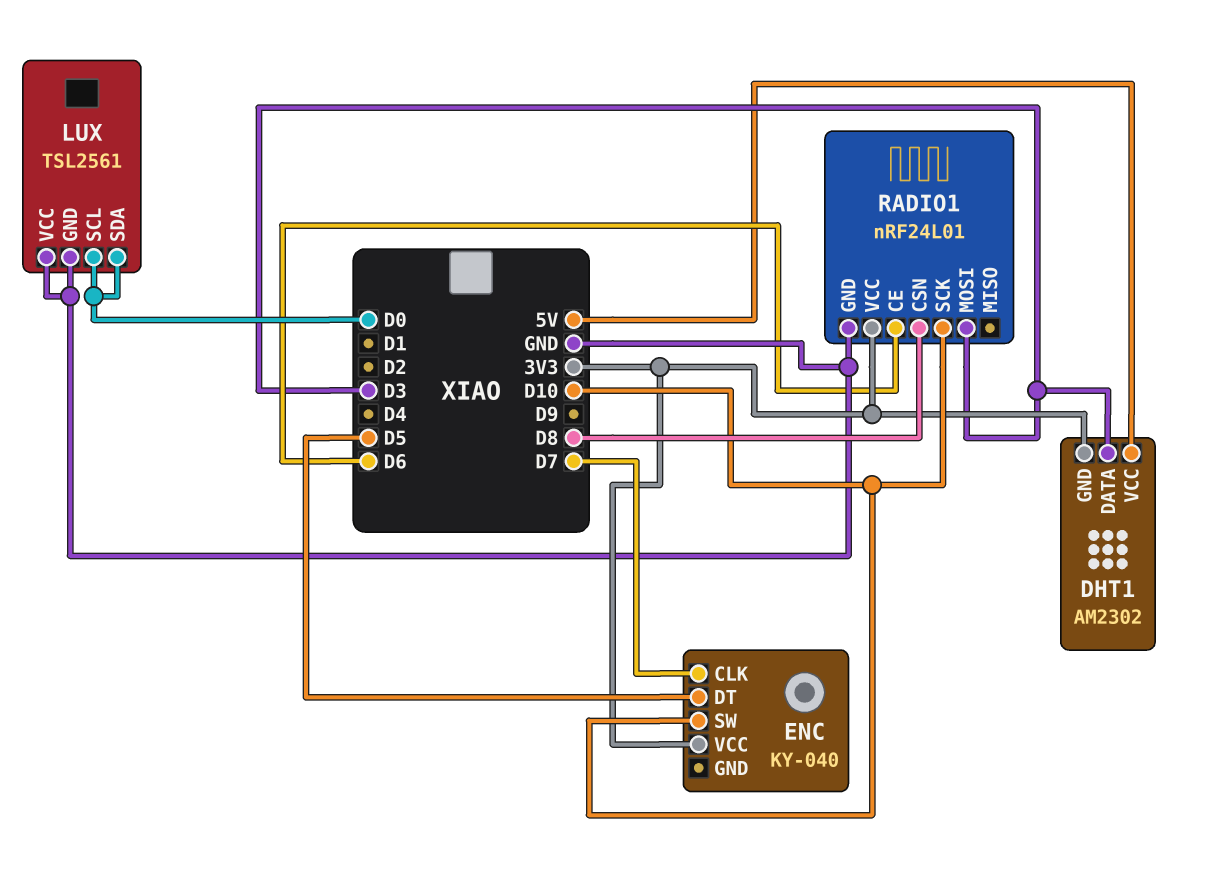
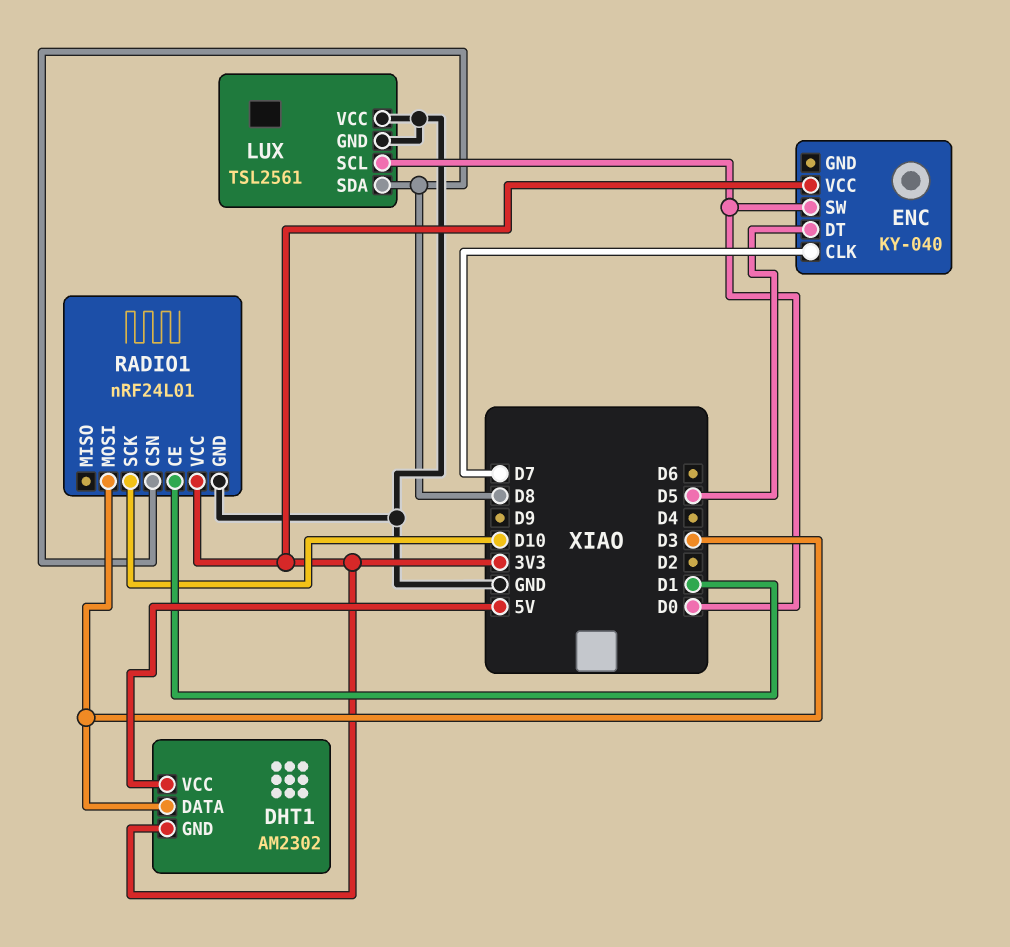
ENC pin SW: D10 -> D0
LUX pin SDA: D0 -> D8
RADIO1 pin CE: D6 -> D1

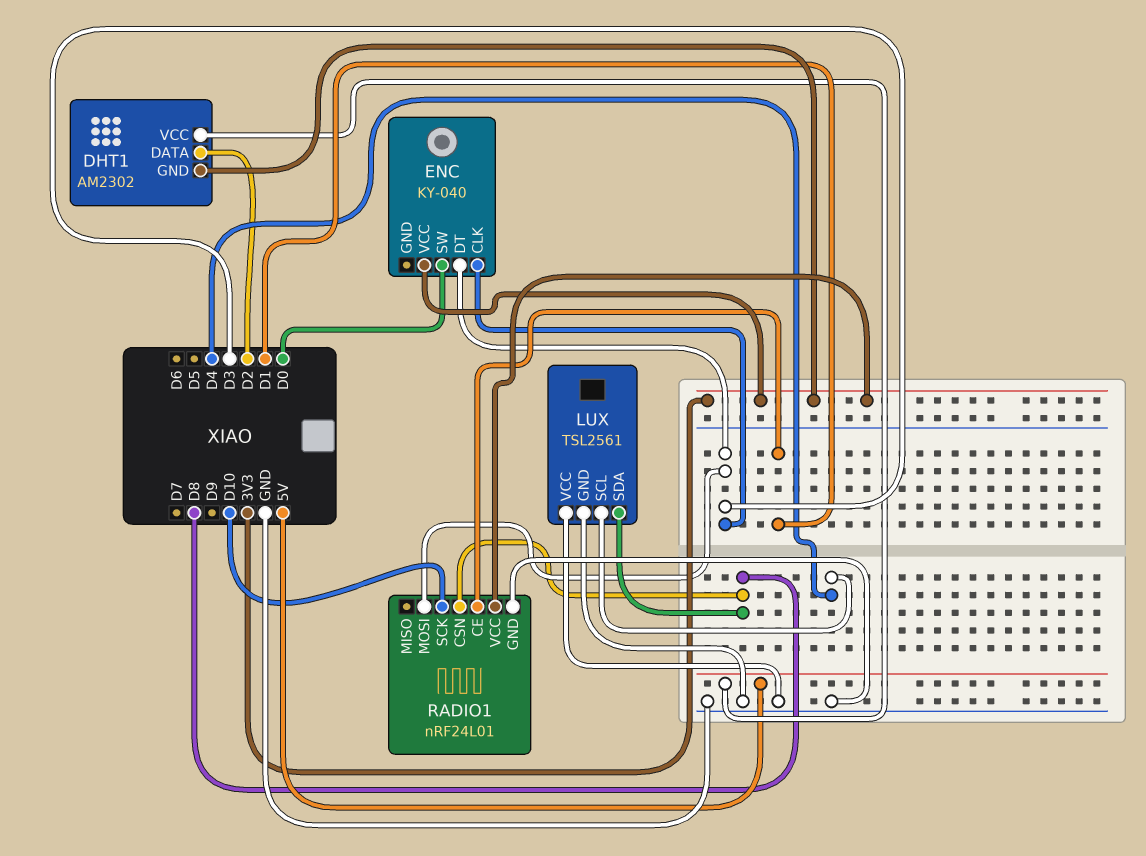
DHT1 pin DATA: D3 -> D2
ENC pin CLK: D7 -> D3
ENC pin DT: D5 -> D3
LUX pin SCL: D0 -> D4

